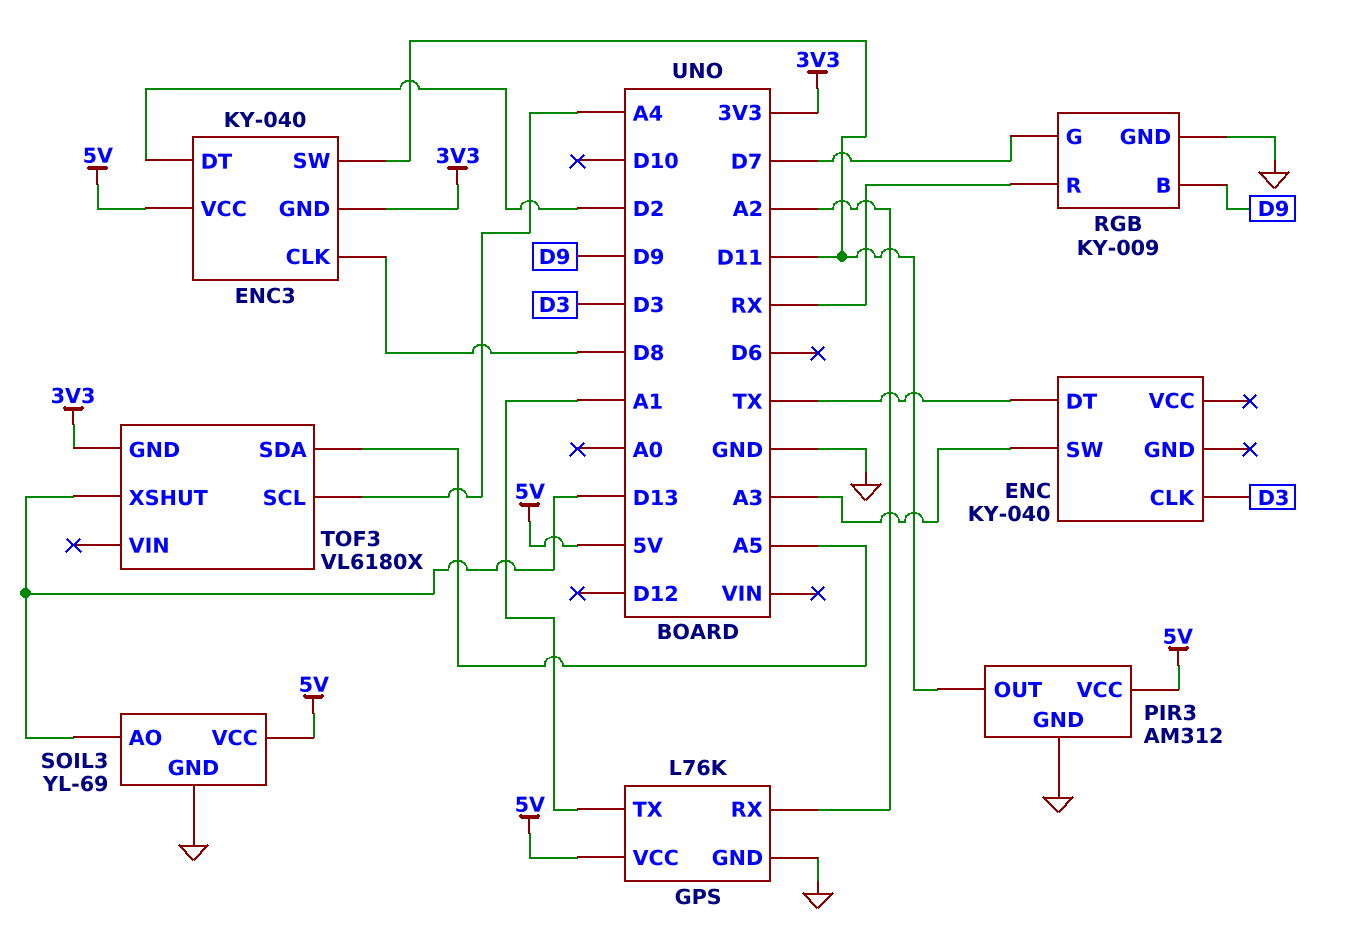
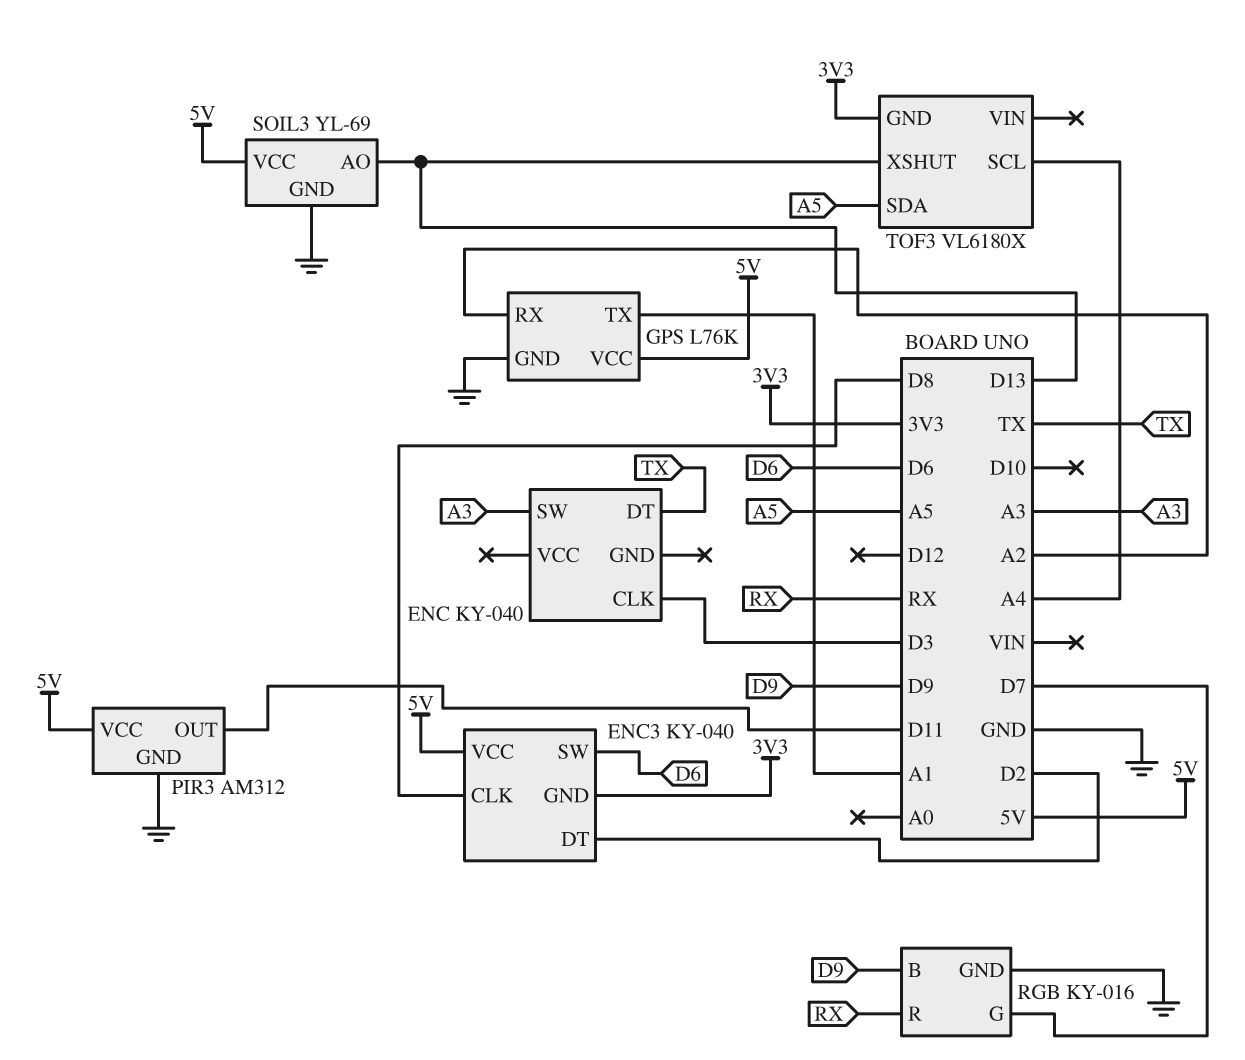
ENC3 pin SW: D11 -> D6
RGB: KY-009 -> KY-016

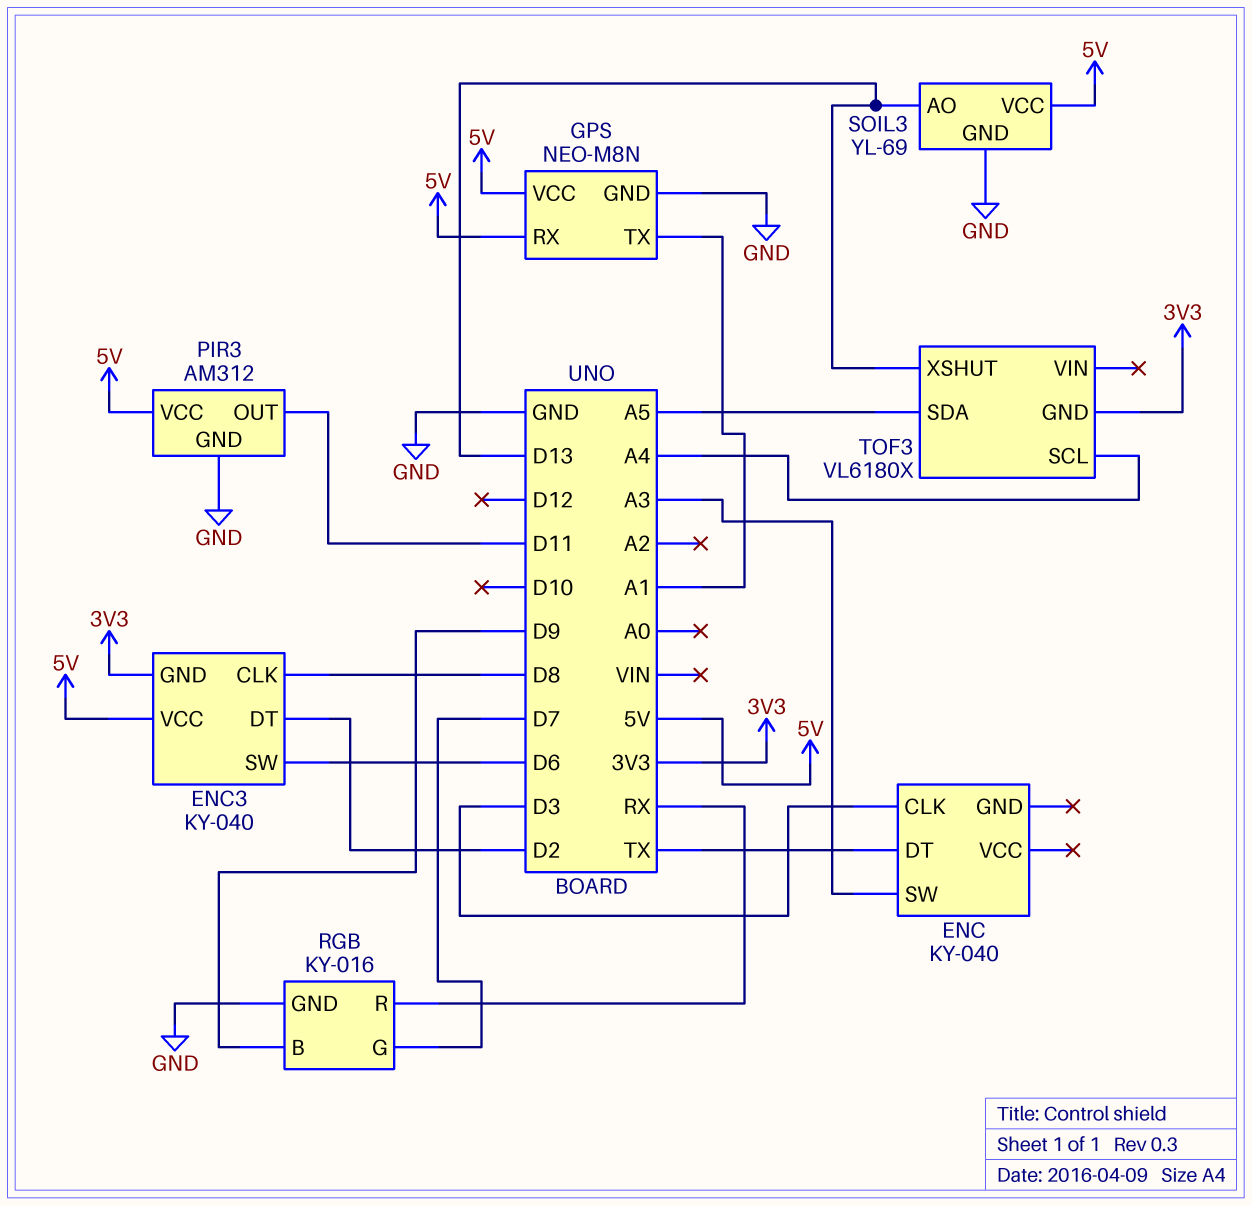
GPS: L76K -> NEO-M8N
GPS pin RX: A2 -> 5V

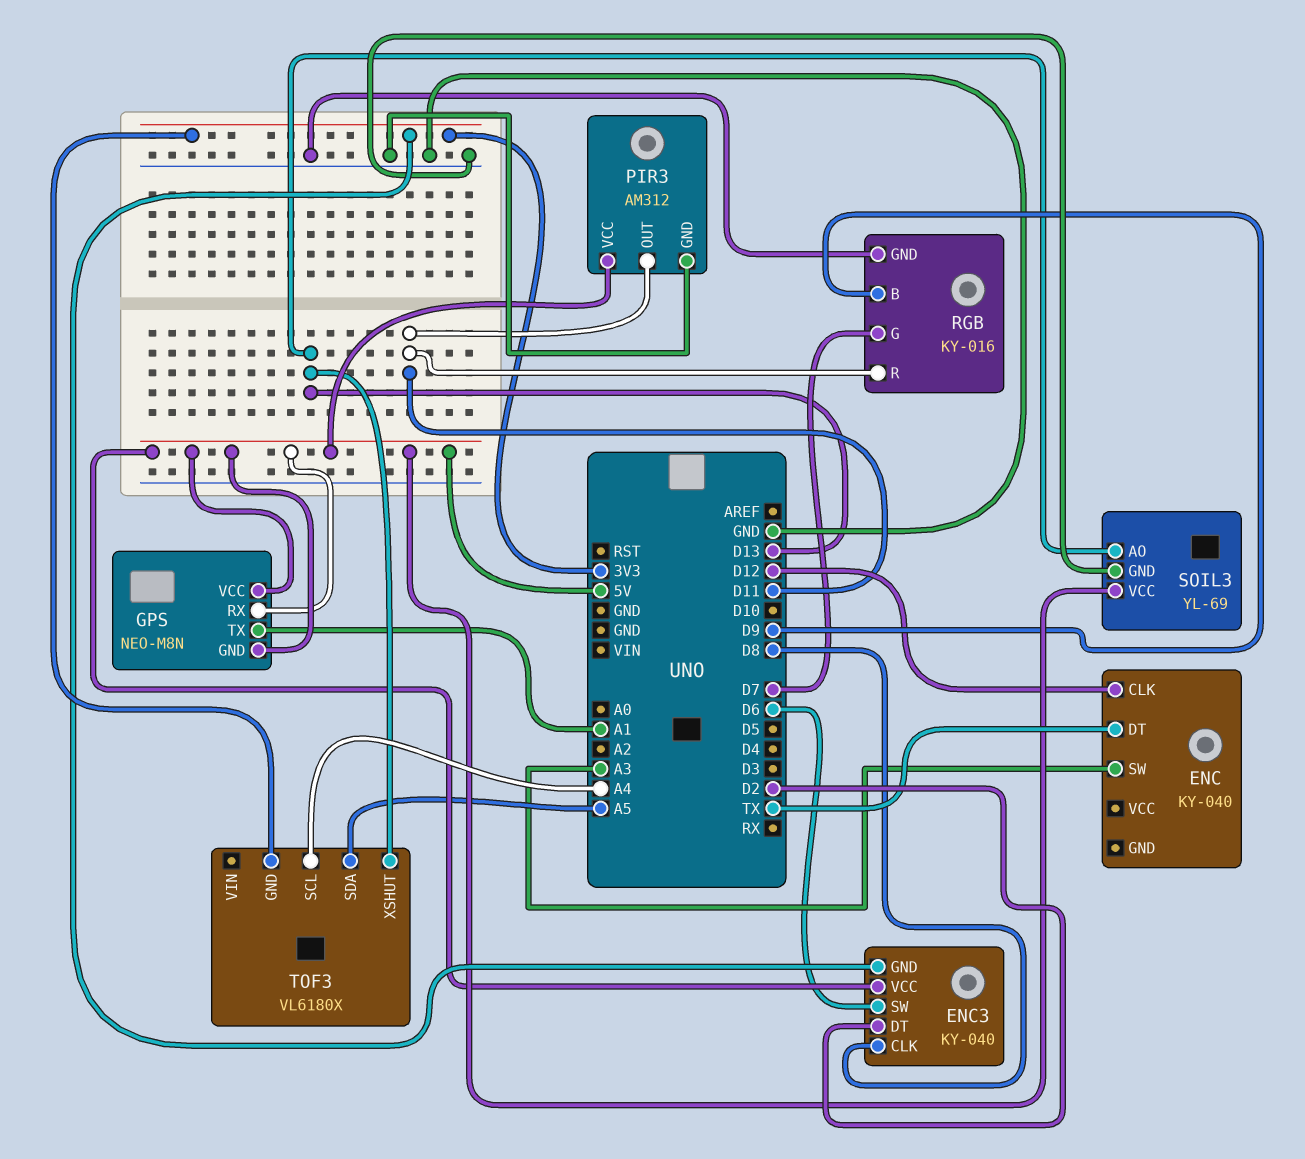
ENC pin CLK: D3 -> D12
GPS pin GND: GND -> 5V
RGB pin R: RX -> D11

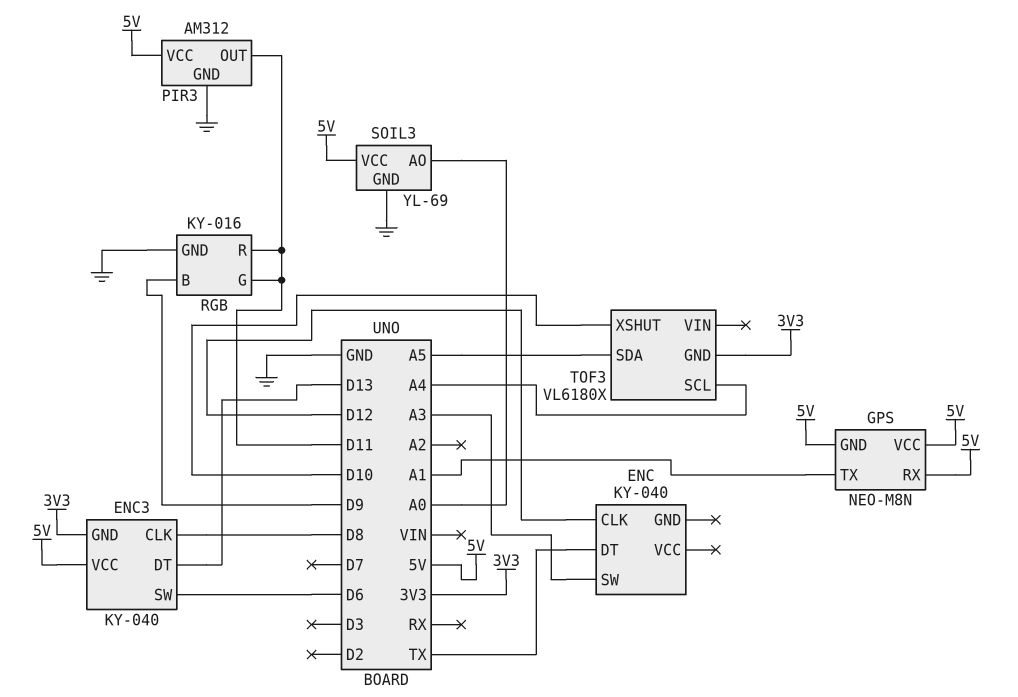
ENC3 pin DT: D2 -> D13
RGB pin G: D7 -> D11
SOIL3 pin AO: D13 -> A0
TOF3 pin XSHUT: D13 -> D10

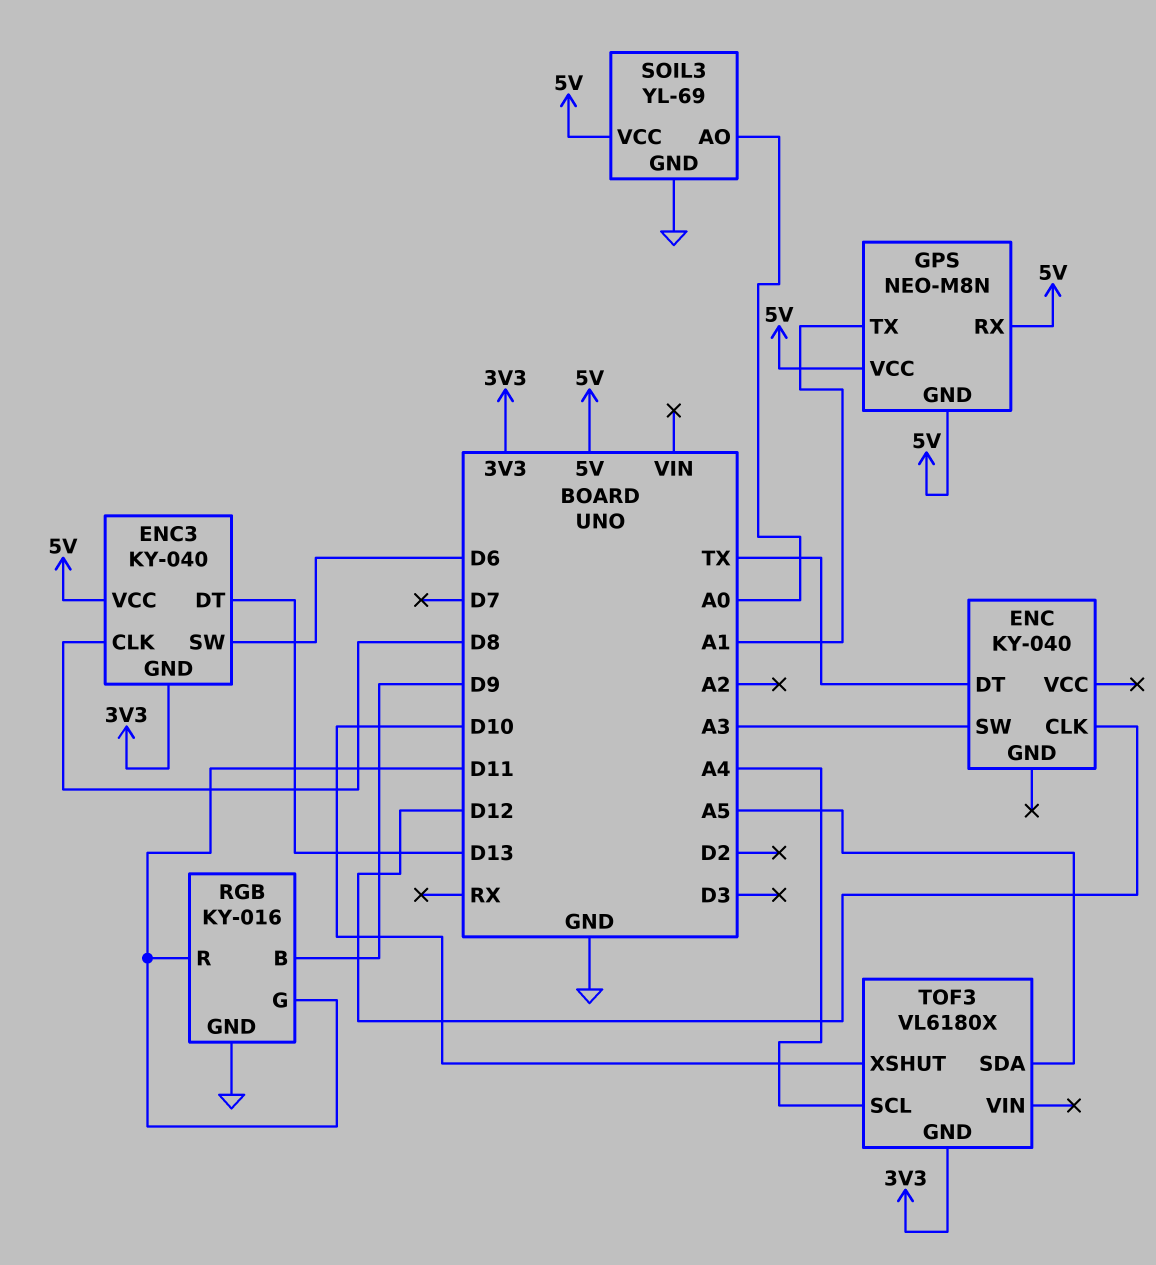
PIR3: AM312 -> none
PIR3 pin GND: GND -> none
PIR3 pin OUT: D11 -> none
PIR3 pin VCC: 5V -> none

